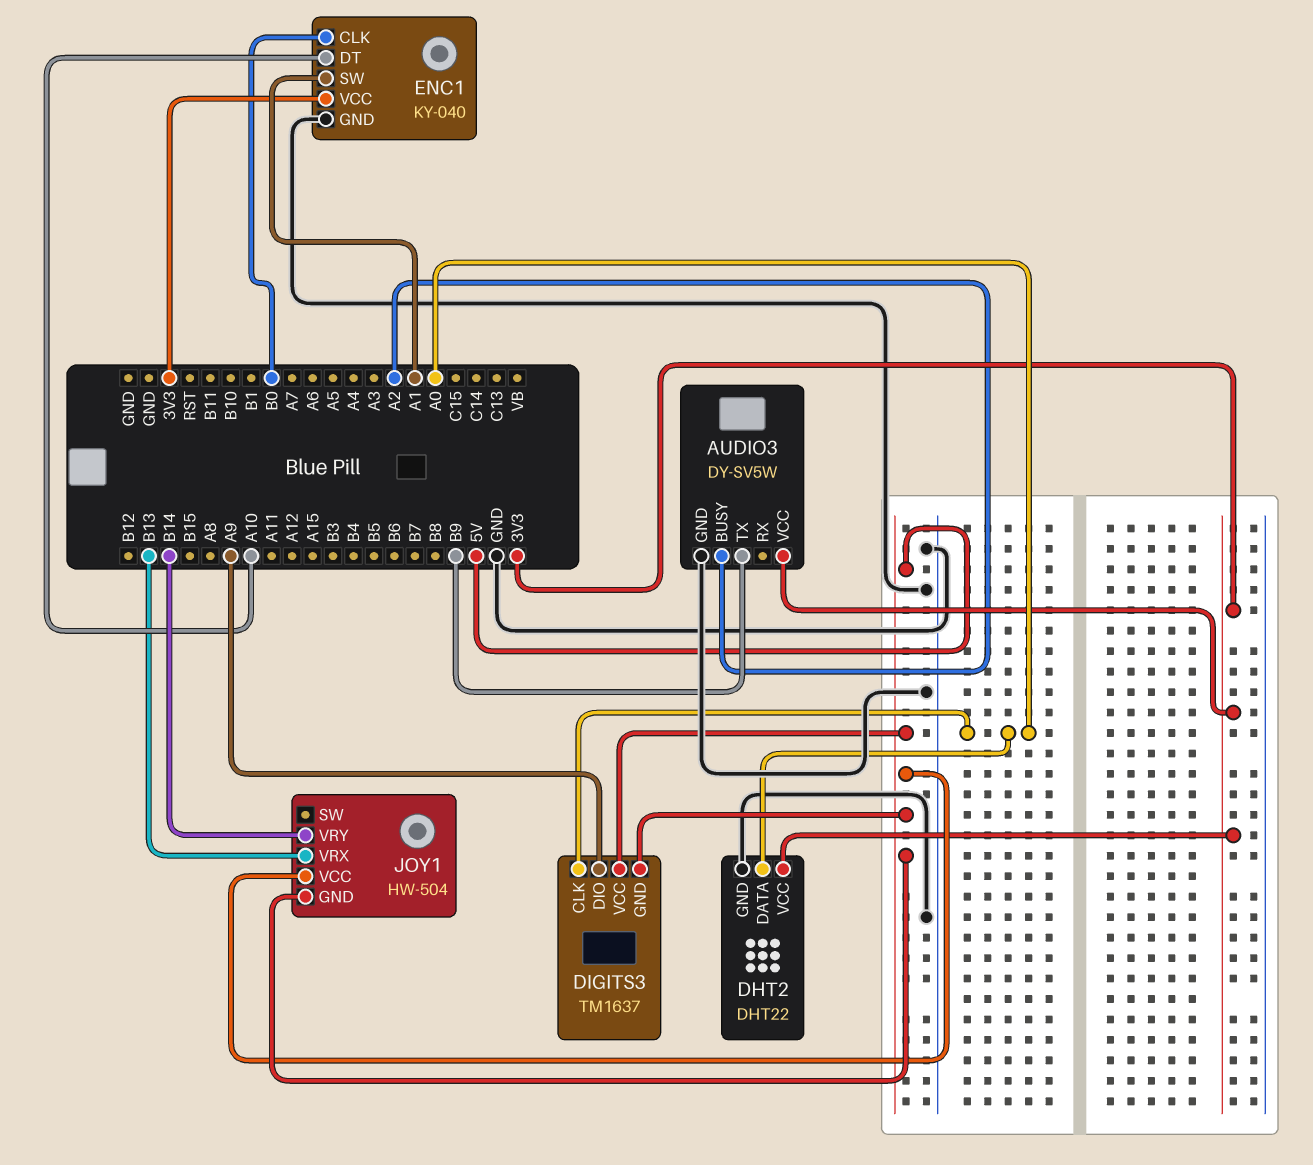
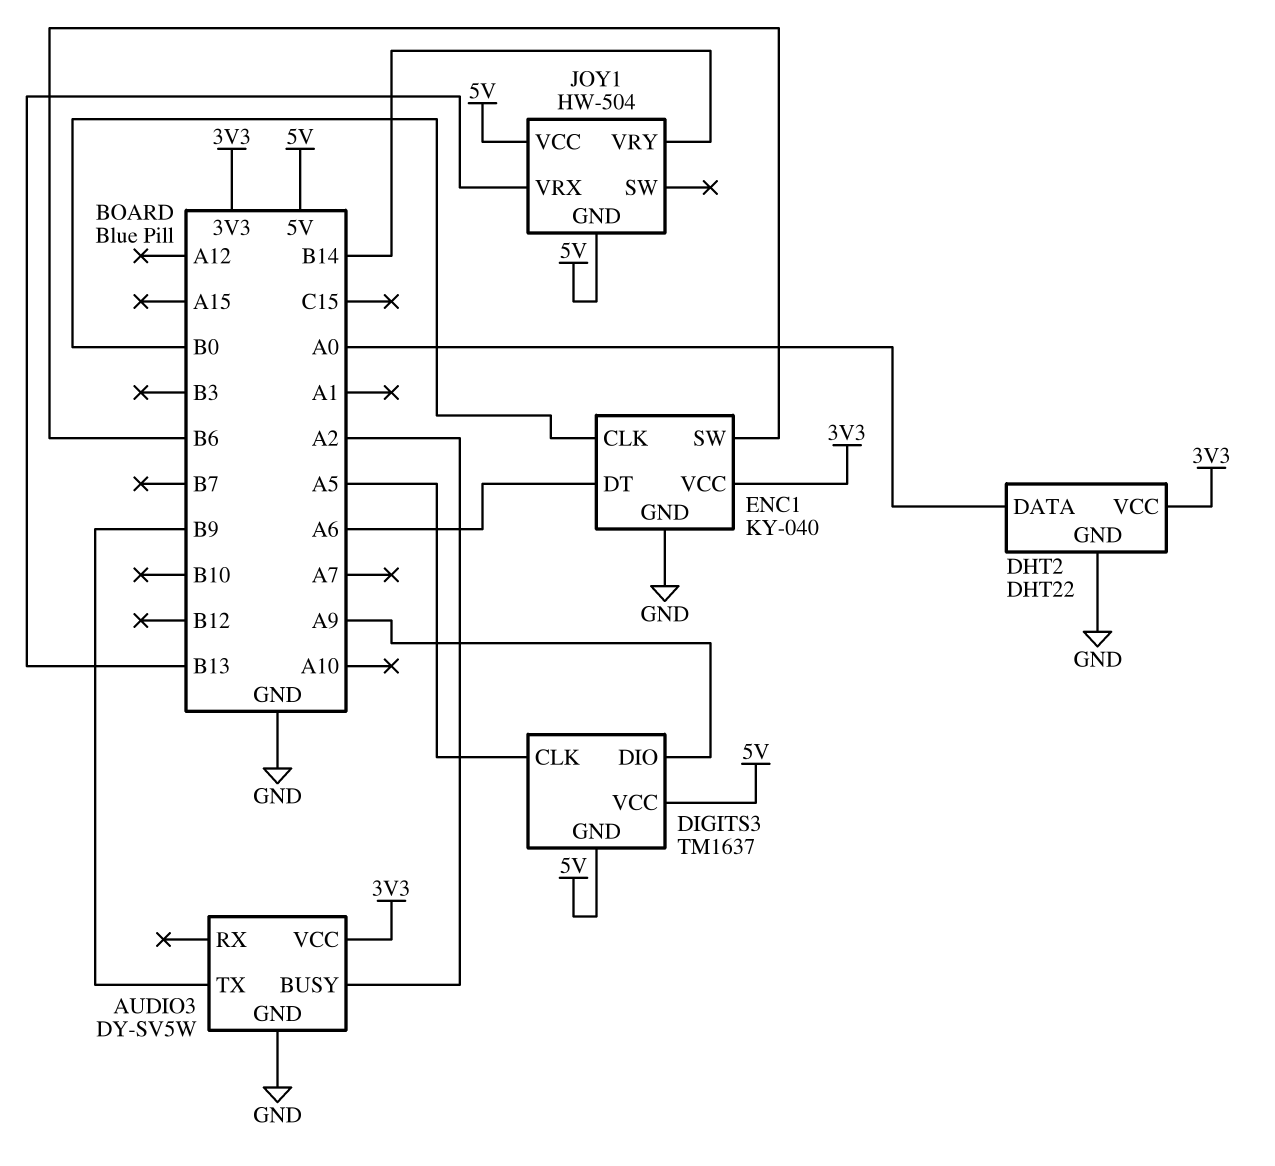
DIGITS3 pin CLK: A0 -> A5
ENC1 pin DT: A10 -> A6
ENC1 pin SW: A1 -> B6

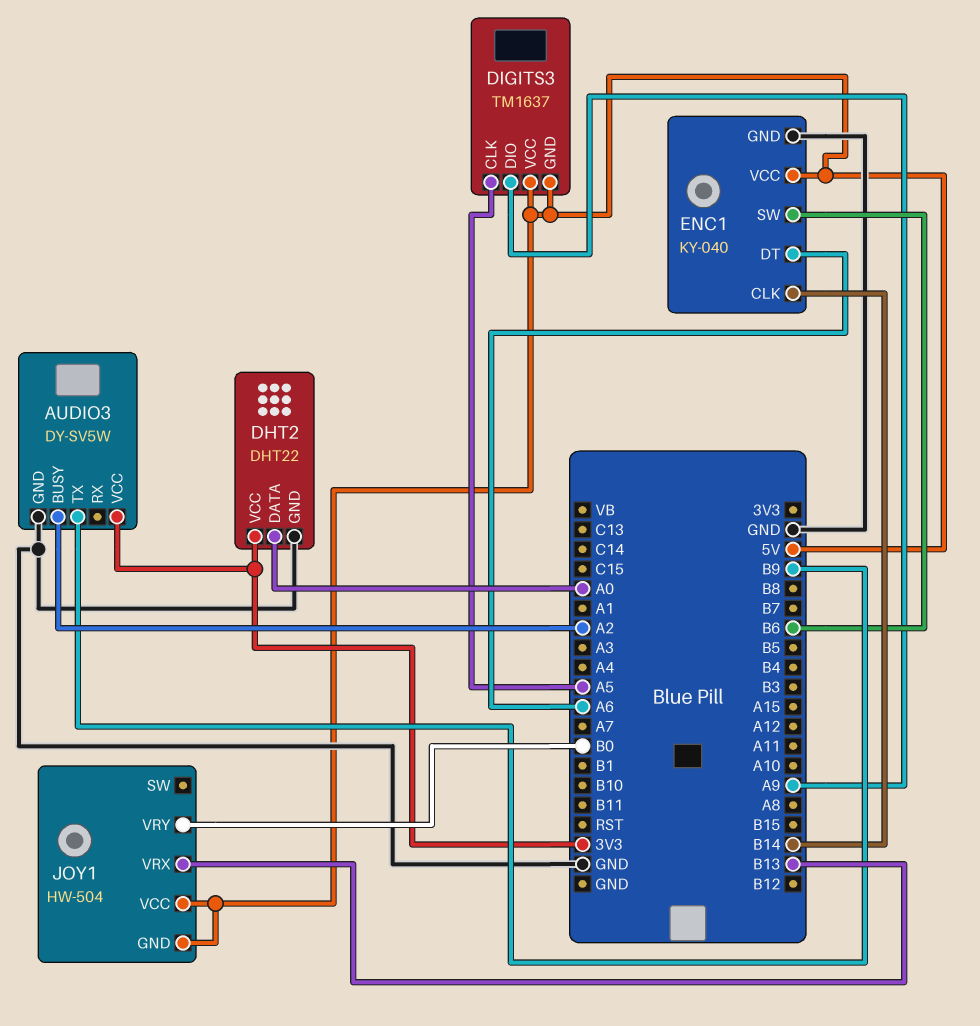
ENC1 pin CLK: B0 -> B14
ENC1 pin VCC: 3V3 -> 5V
JOY1 pin VRY: B14 -> B0

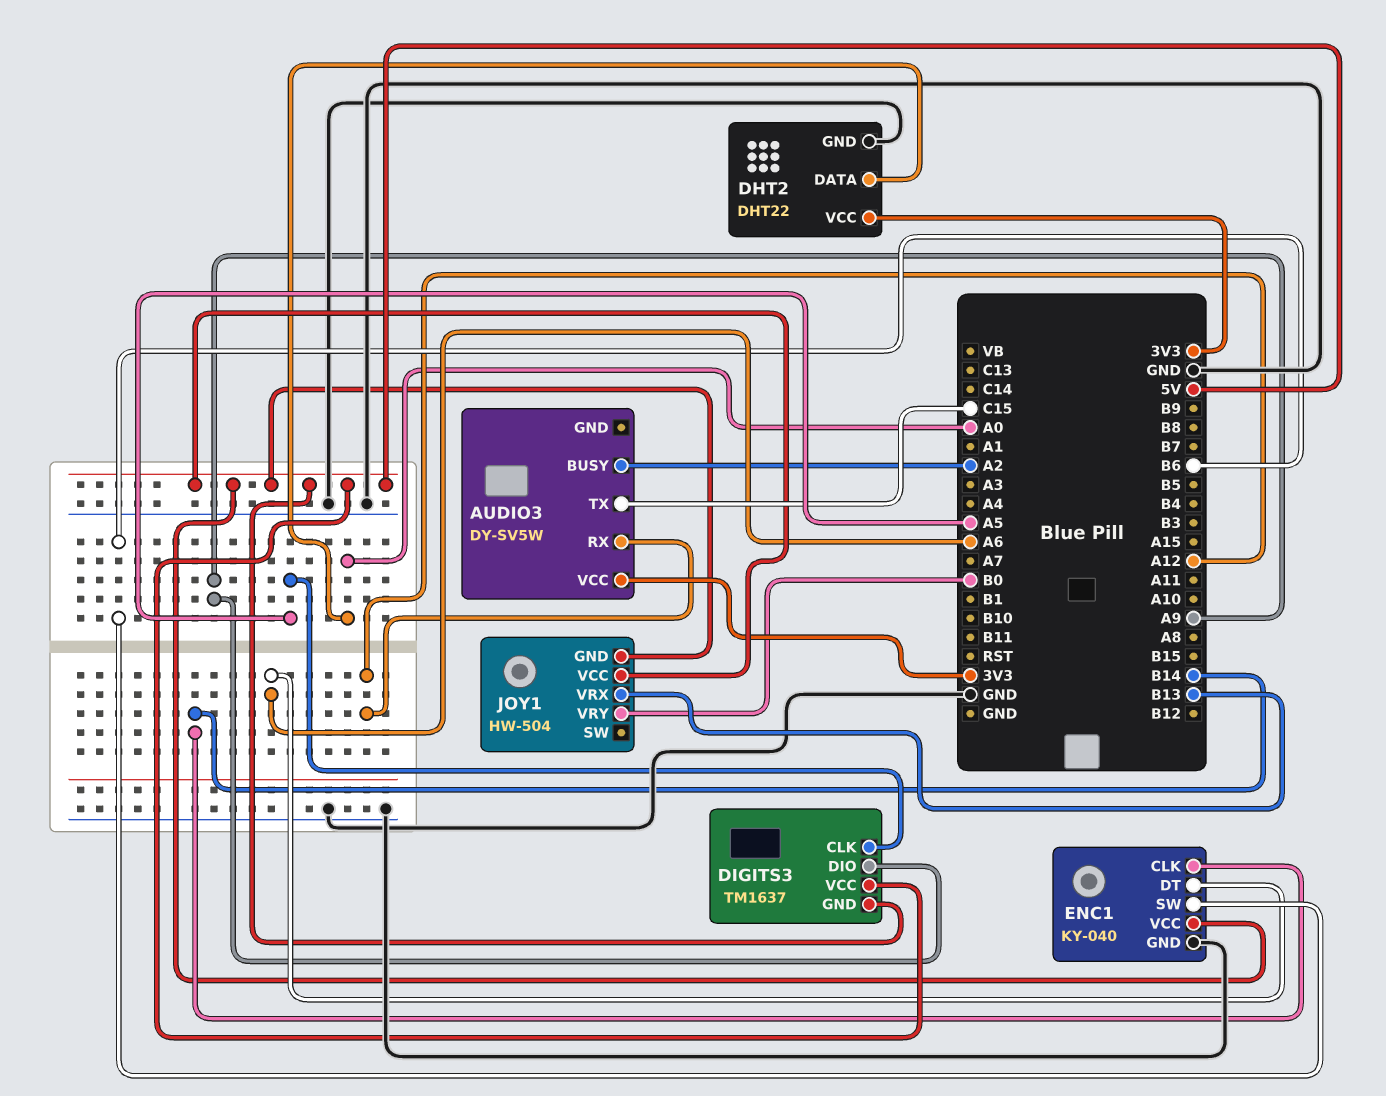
AUDIO3 pin GND: GND -> none
AUDIO3 pin RX: none -> A12
AUDIO3 pin TX: B9 -> C15

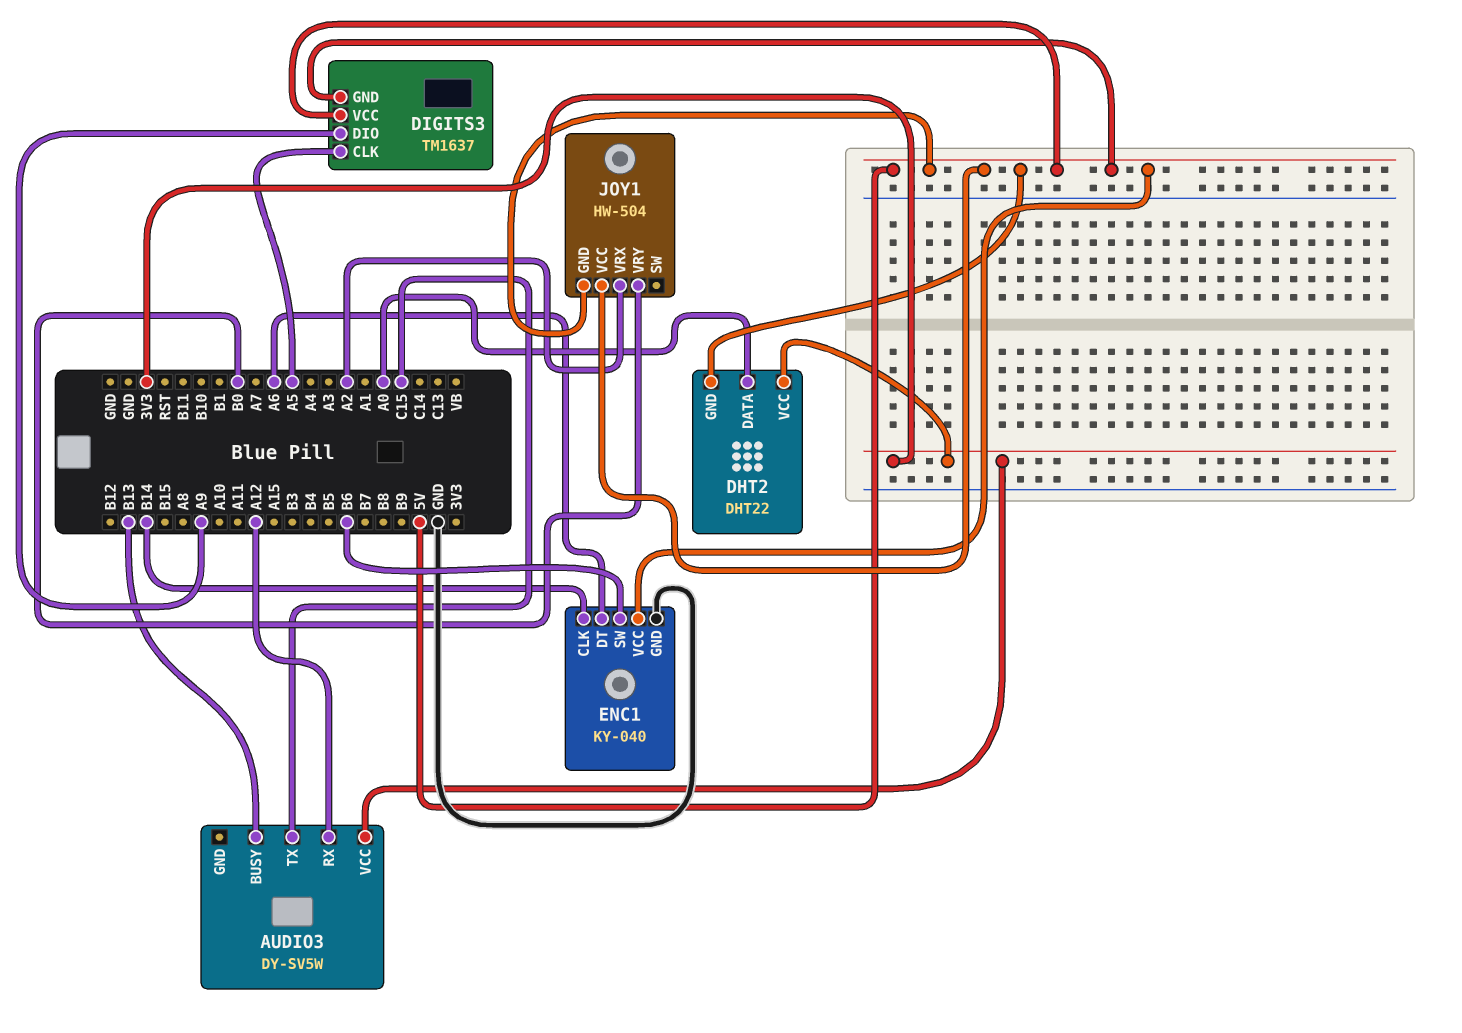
AUDIO3 pin BUSY: A2 -> B13
DHT2 pin GND: GND -> 5V
JOY1 pin VRX: B13 -> A2

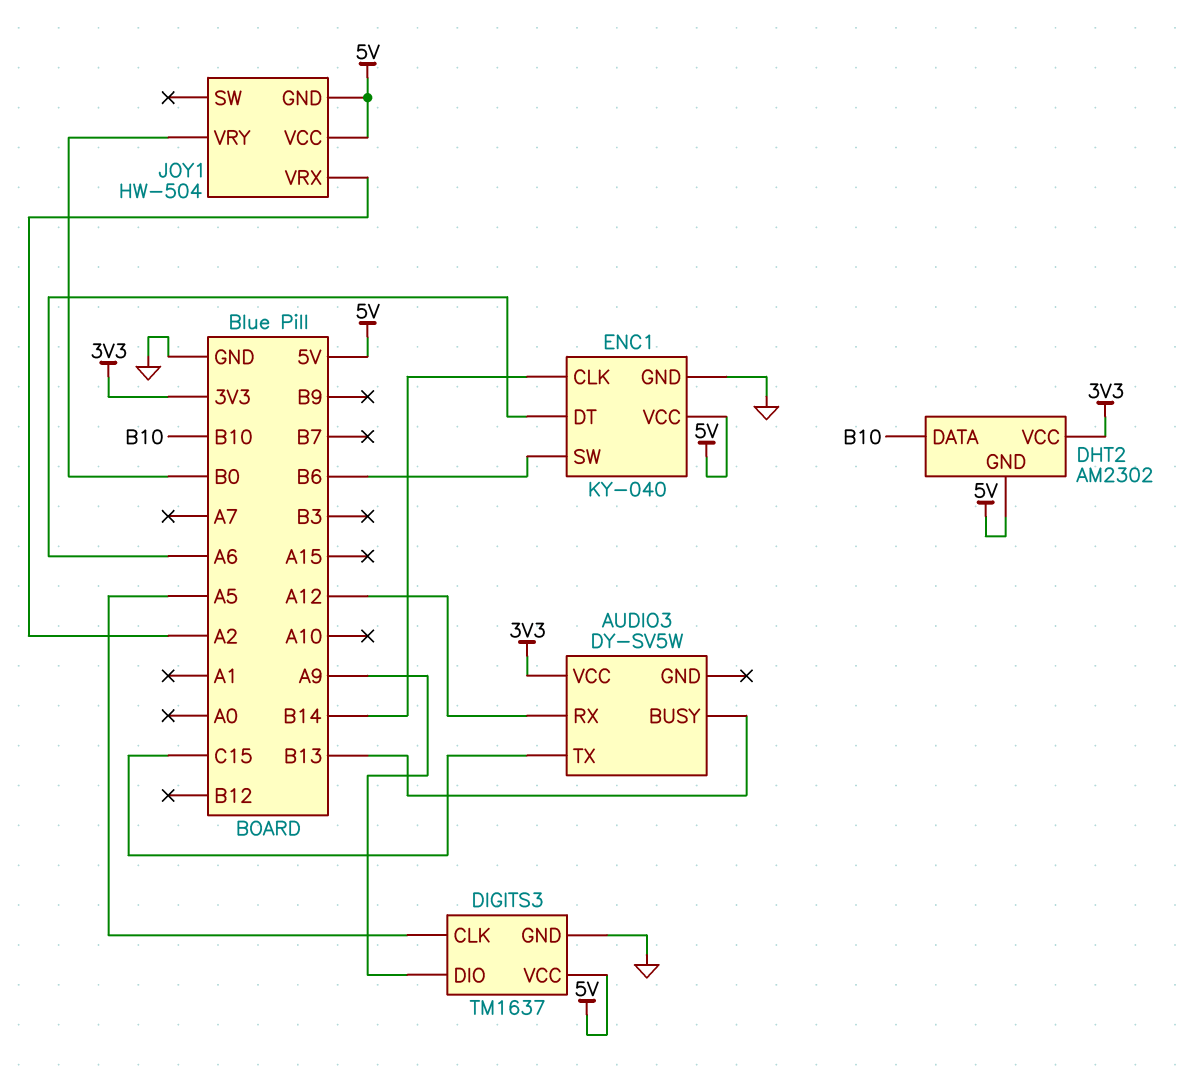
DHT2: DHT22 -> AM2302
DHT2 pin DATA: A0 -> B10
DIGITS3 pin GND: 5V -> GND

